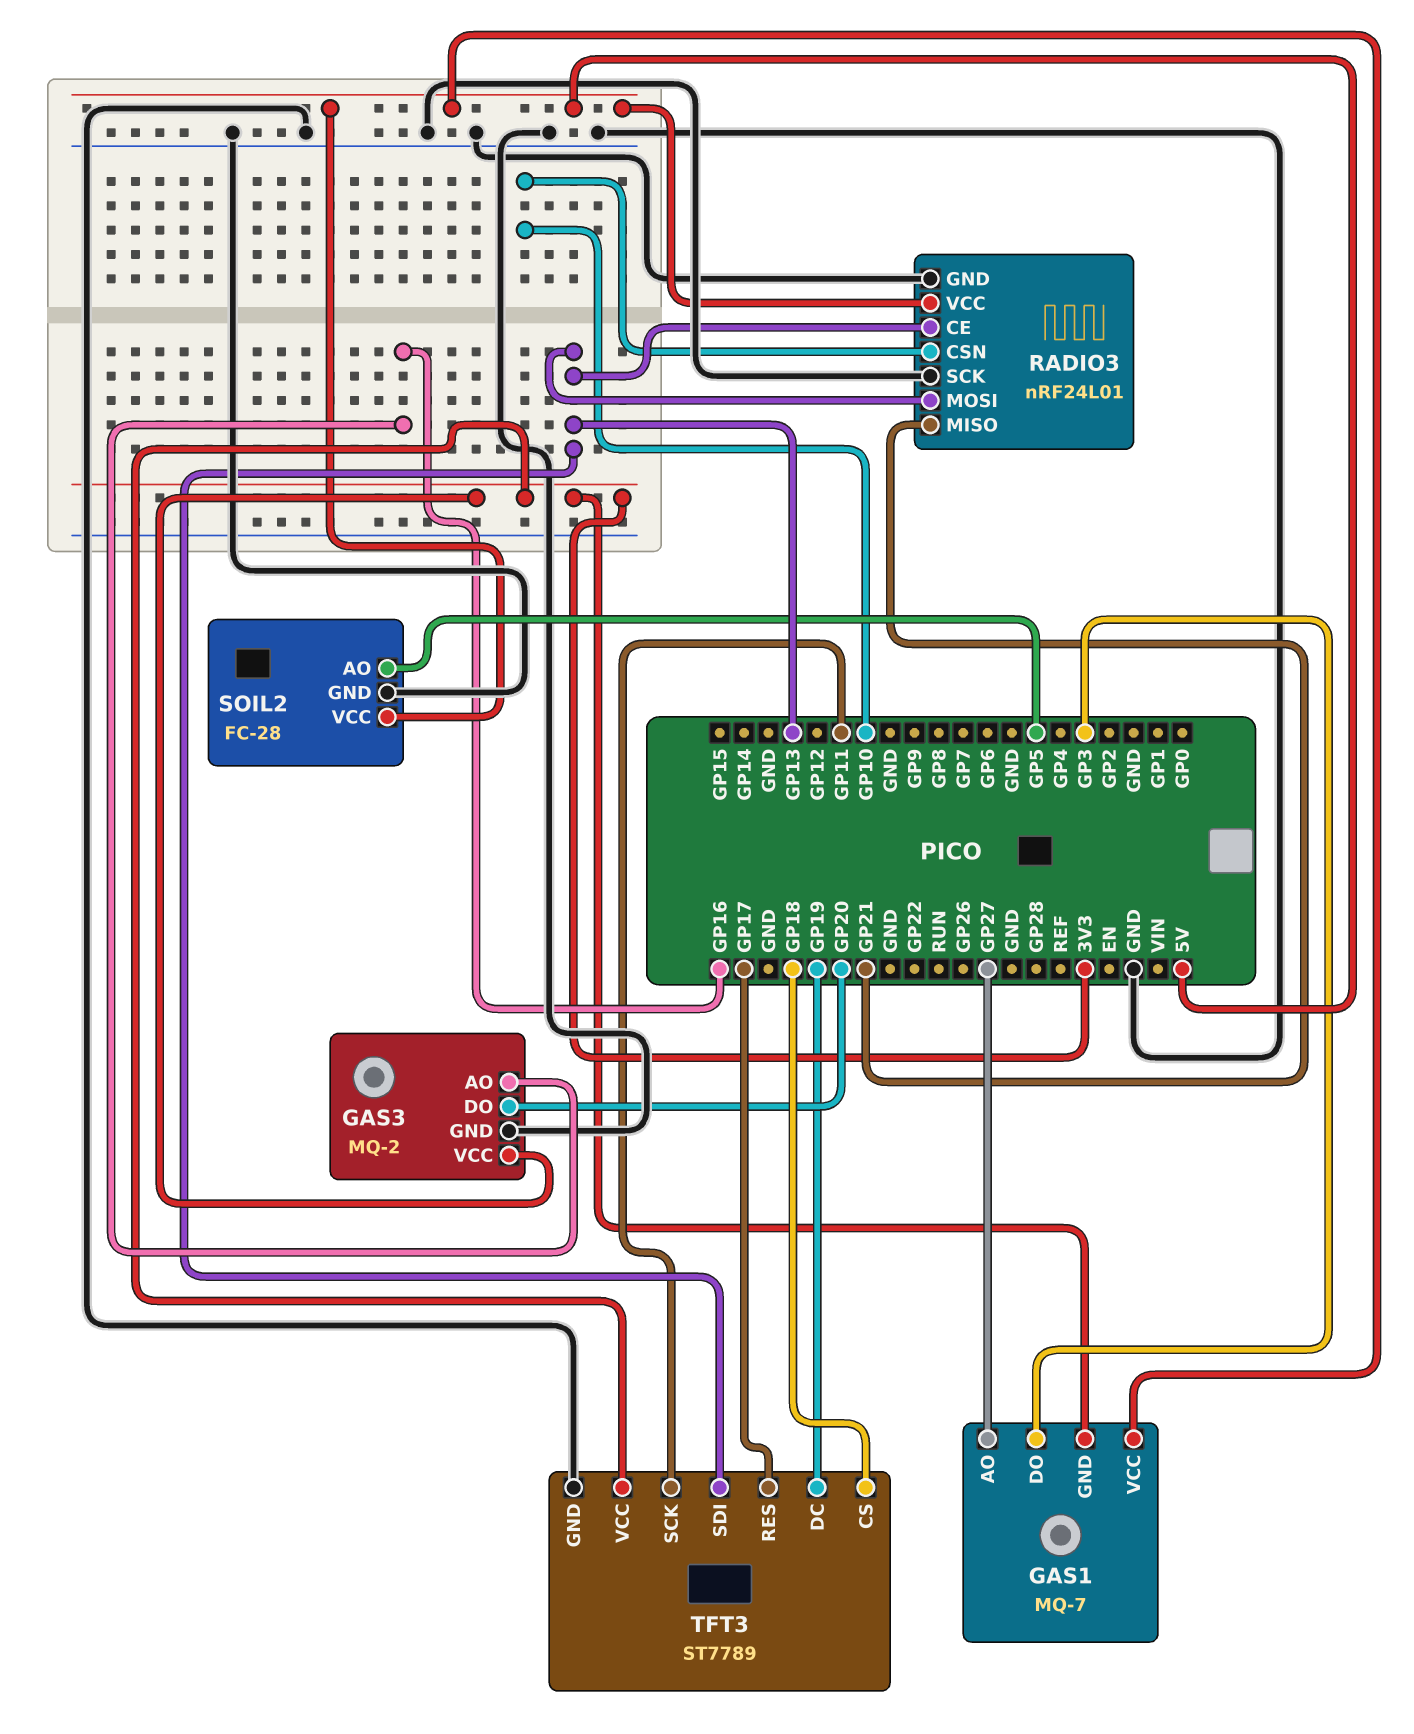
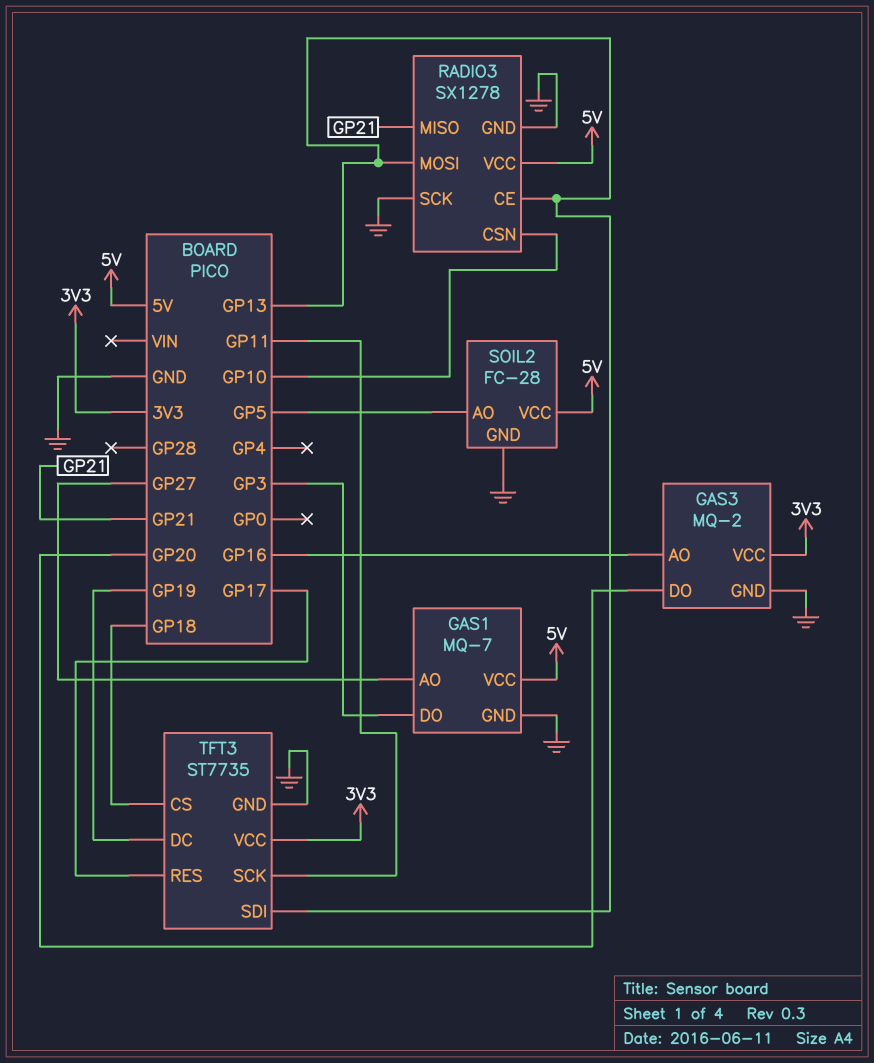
GAS1 pin GND: 3V3 -> GND
RADIO3: nRF24L01 -> SX1278
TFT3: ST7789 -> ST7735

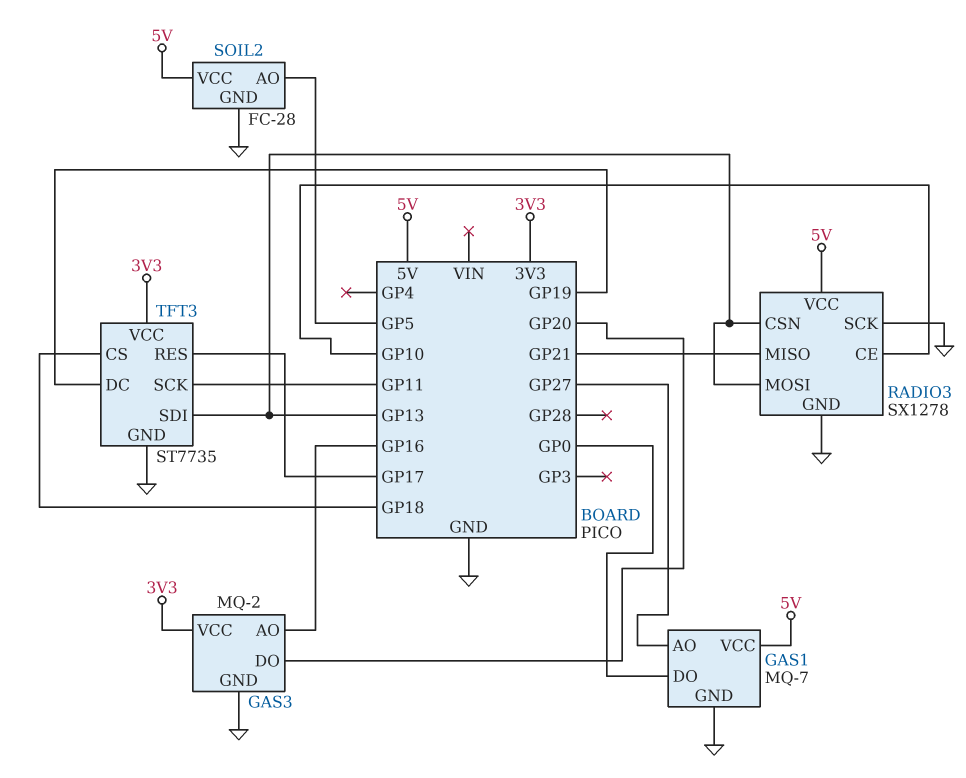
GAS1 pin DO: GP3 -> GP0
RADIO3 pin CE: GP13 -> GP10
RADIO3 pin CSN: GP10 -> GP13

